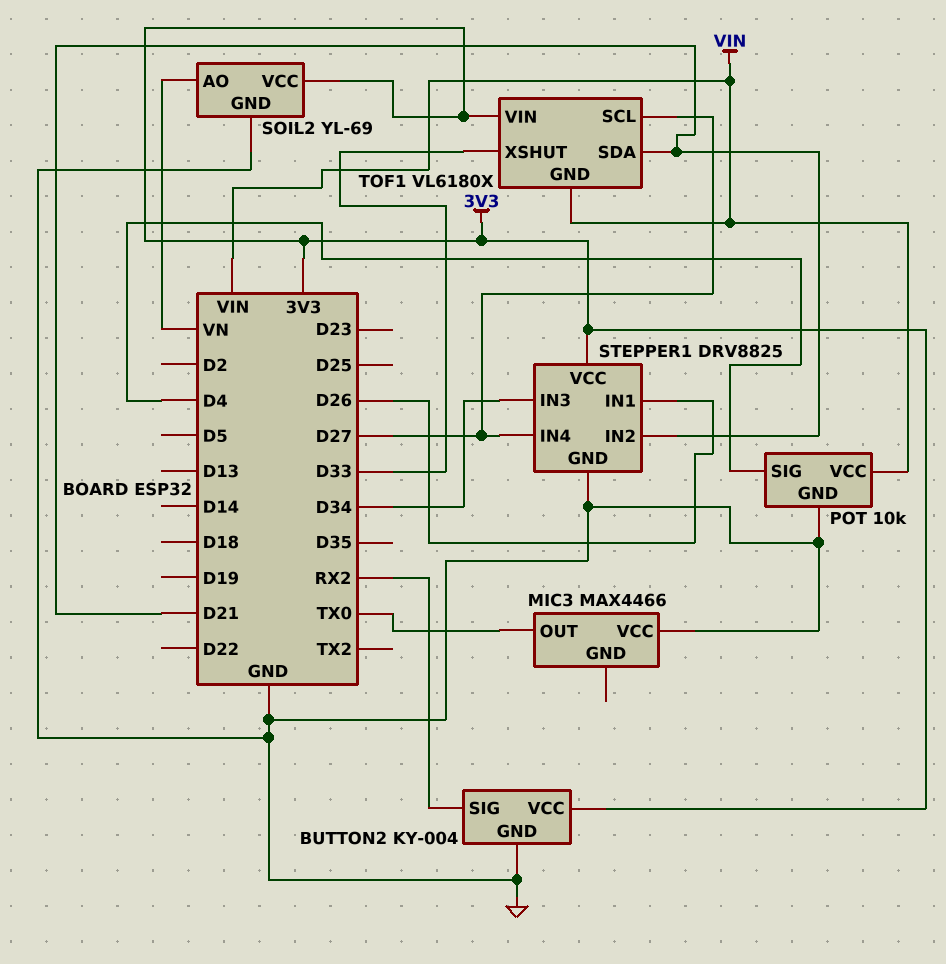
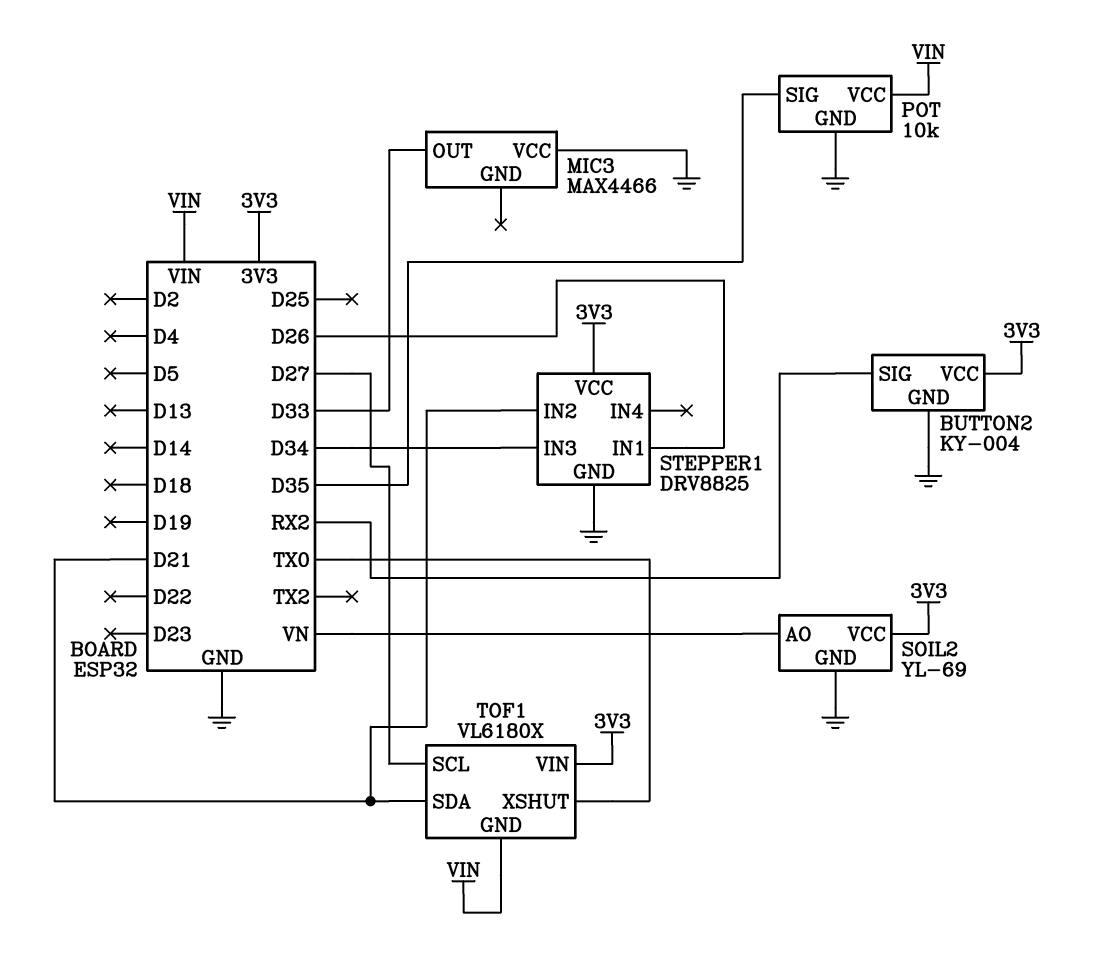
MIC3 pin OUT: TX0 -> D33
POT pin SIG: D4 -> D35
STEPPER1 pin IN4: D27 -> none
TOF1 pin XSHUT: D33 -> TX0

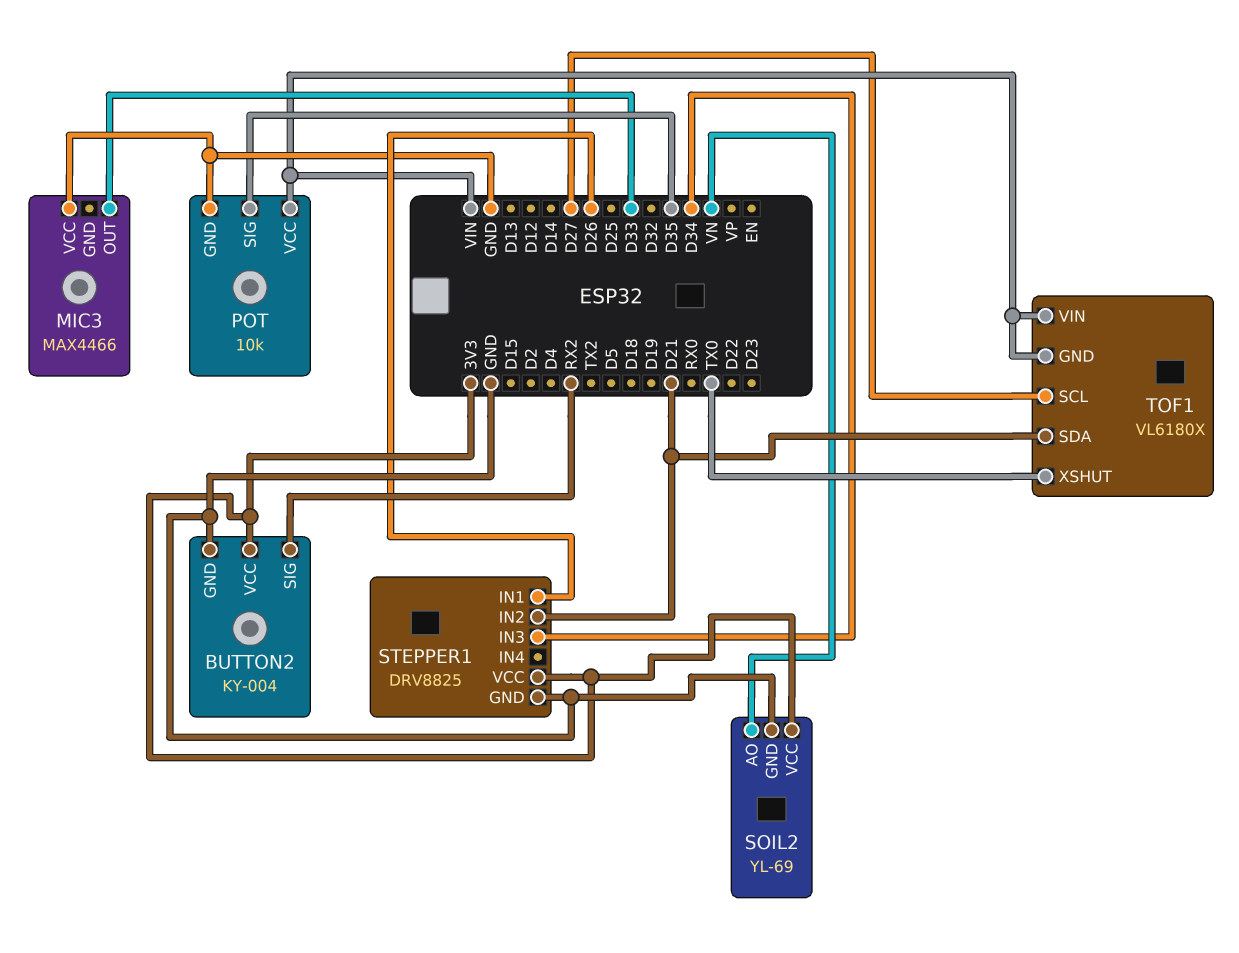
TOF1 pin VIN: 3V3 -> VIN

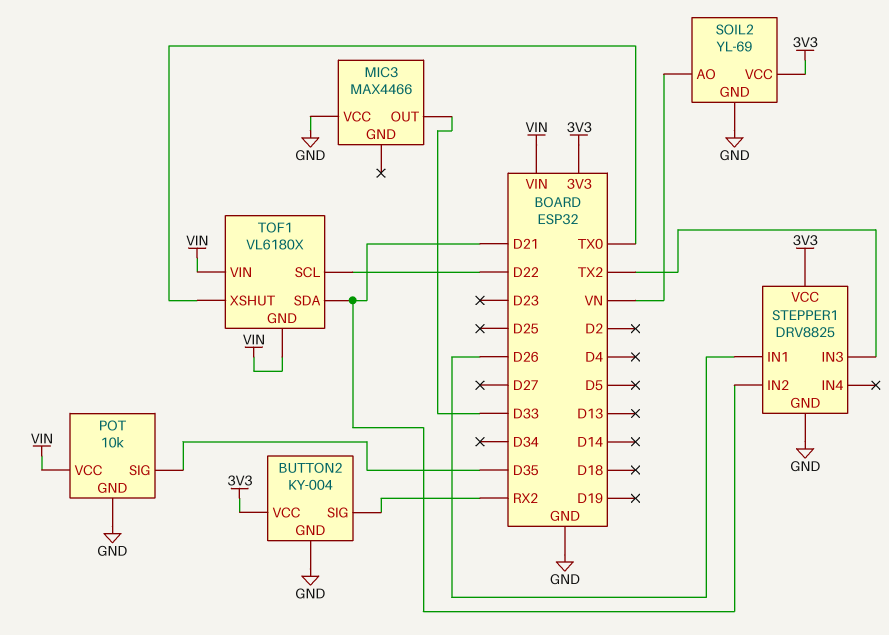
STEPPER1 pin IN3: D34 -> TX2
TOF1 pin SCL: D27 -> D22

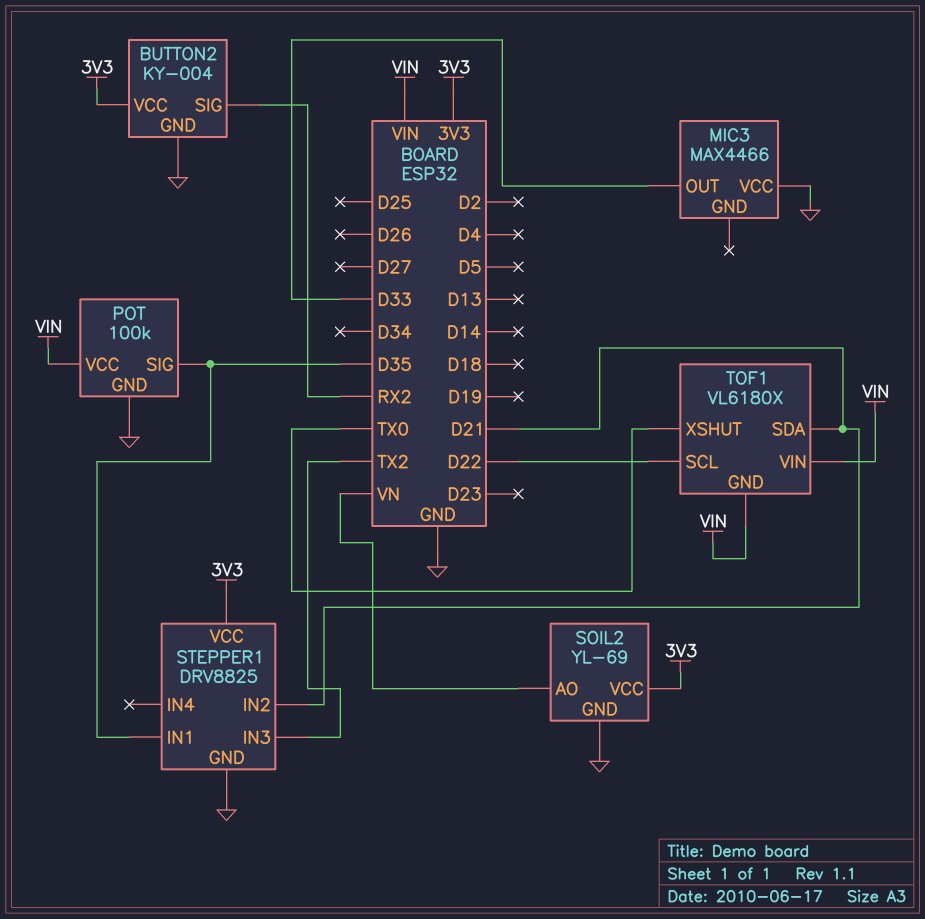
POT: 10k -> 100k
STEPPER1 pin IN1: D26 -> D35

